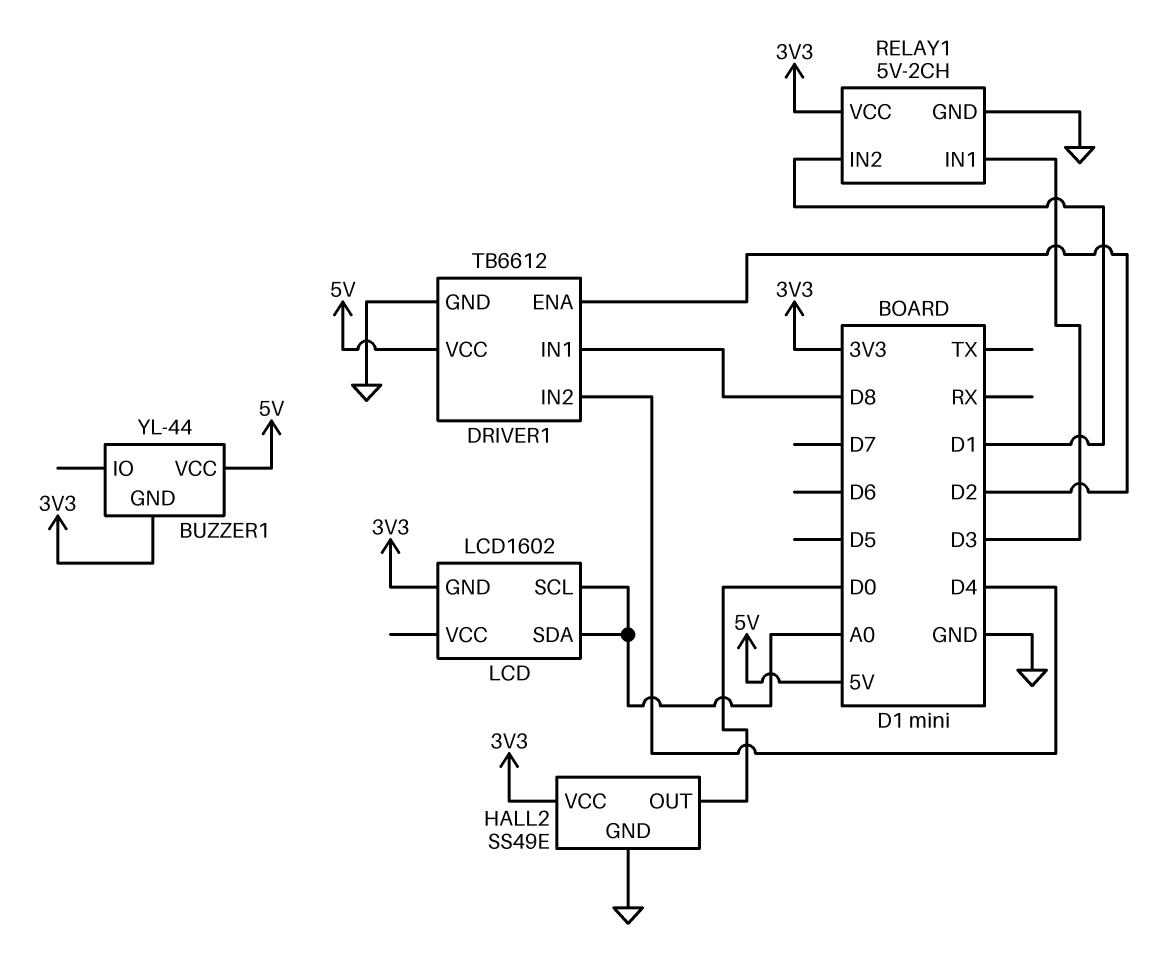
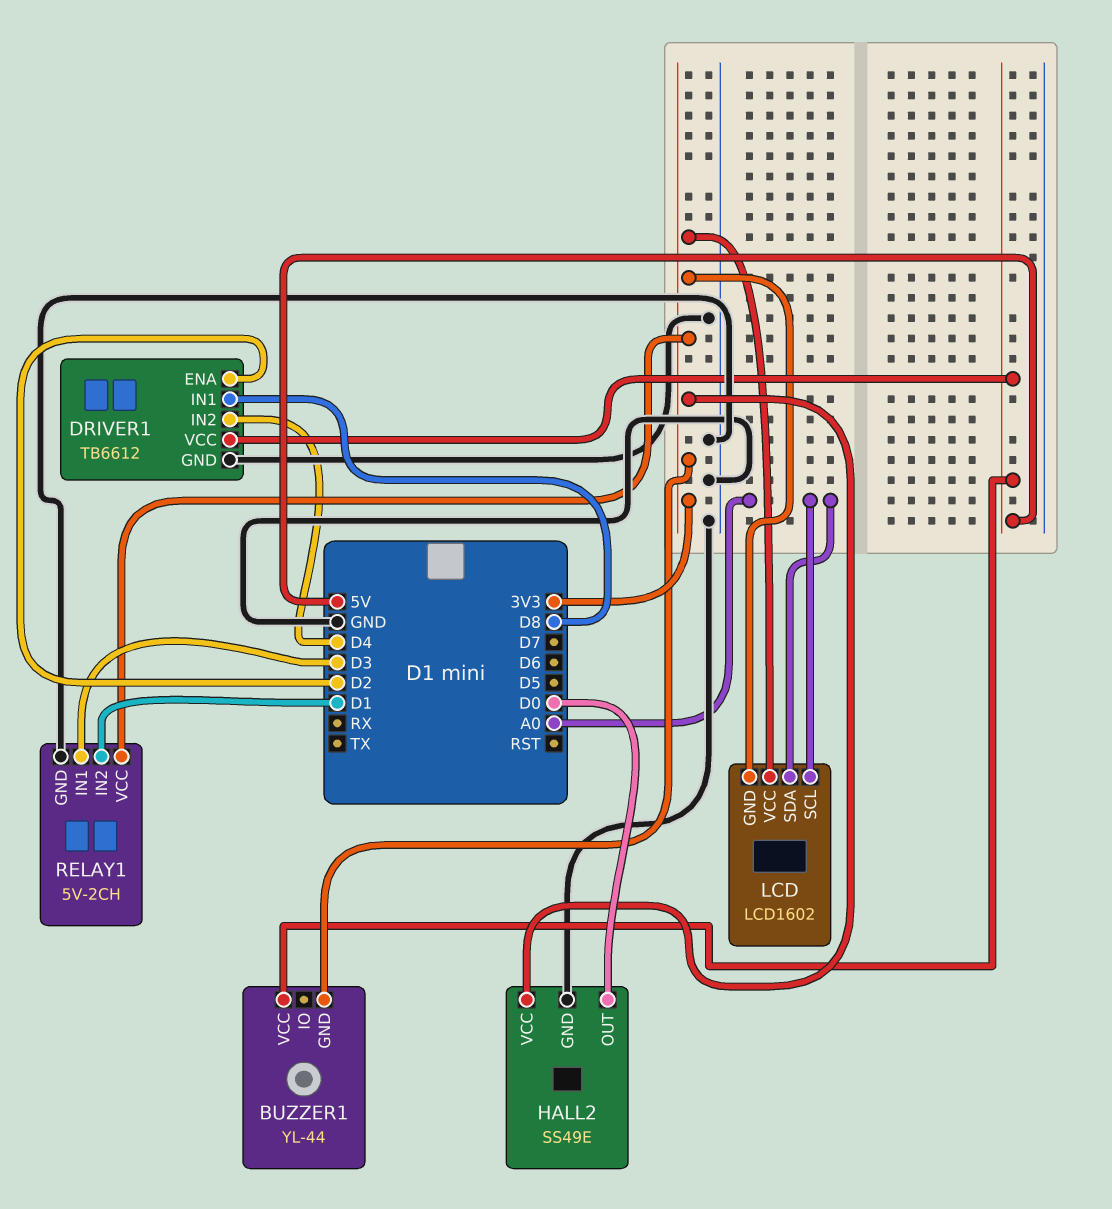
LCD pin VCC: none -> 3V3

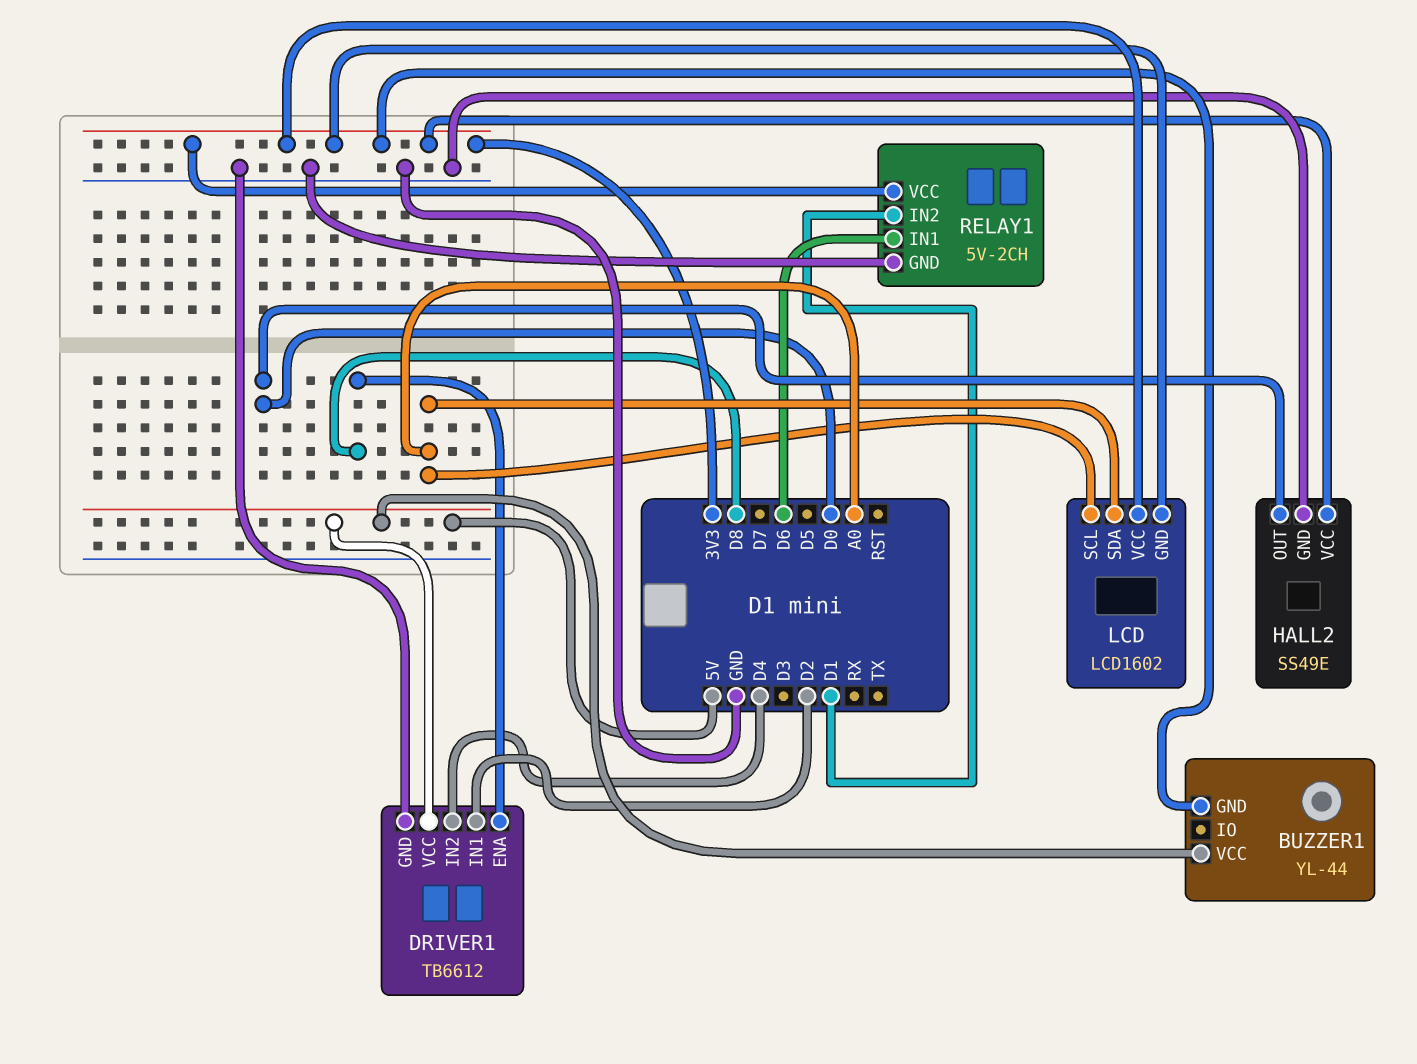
DRIVER1 pin ENA: D2 -> D8
DRIVER1 pin IN1: D8 -> D2
RELAY1 pin IN1: D3 -> D6

